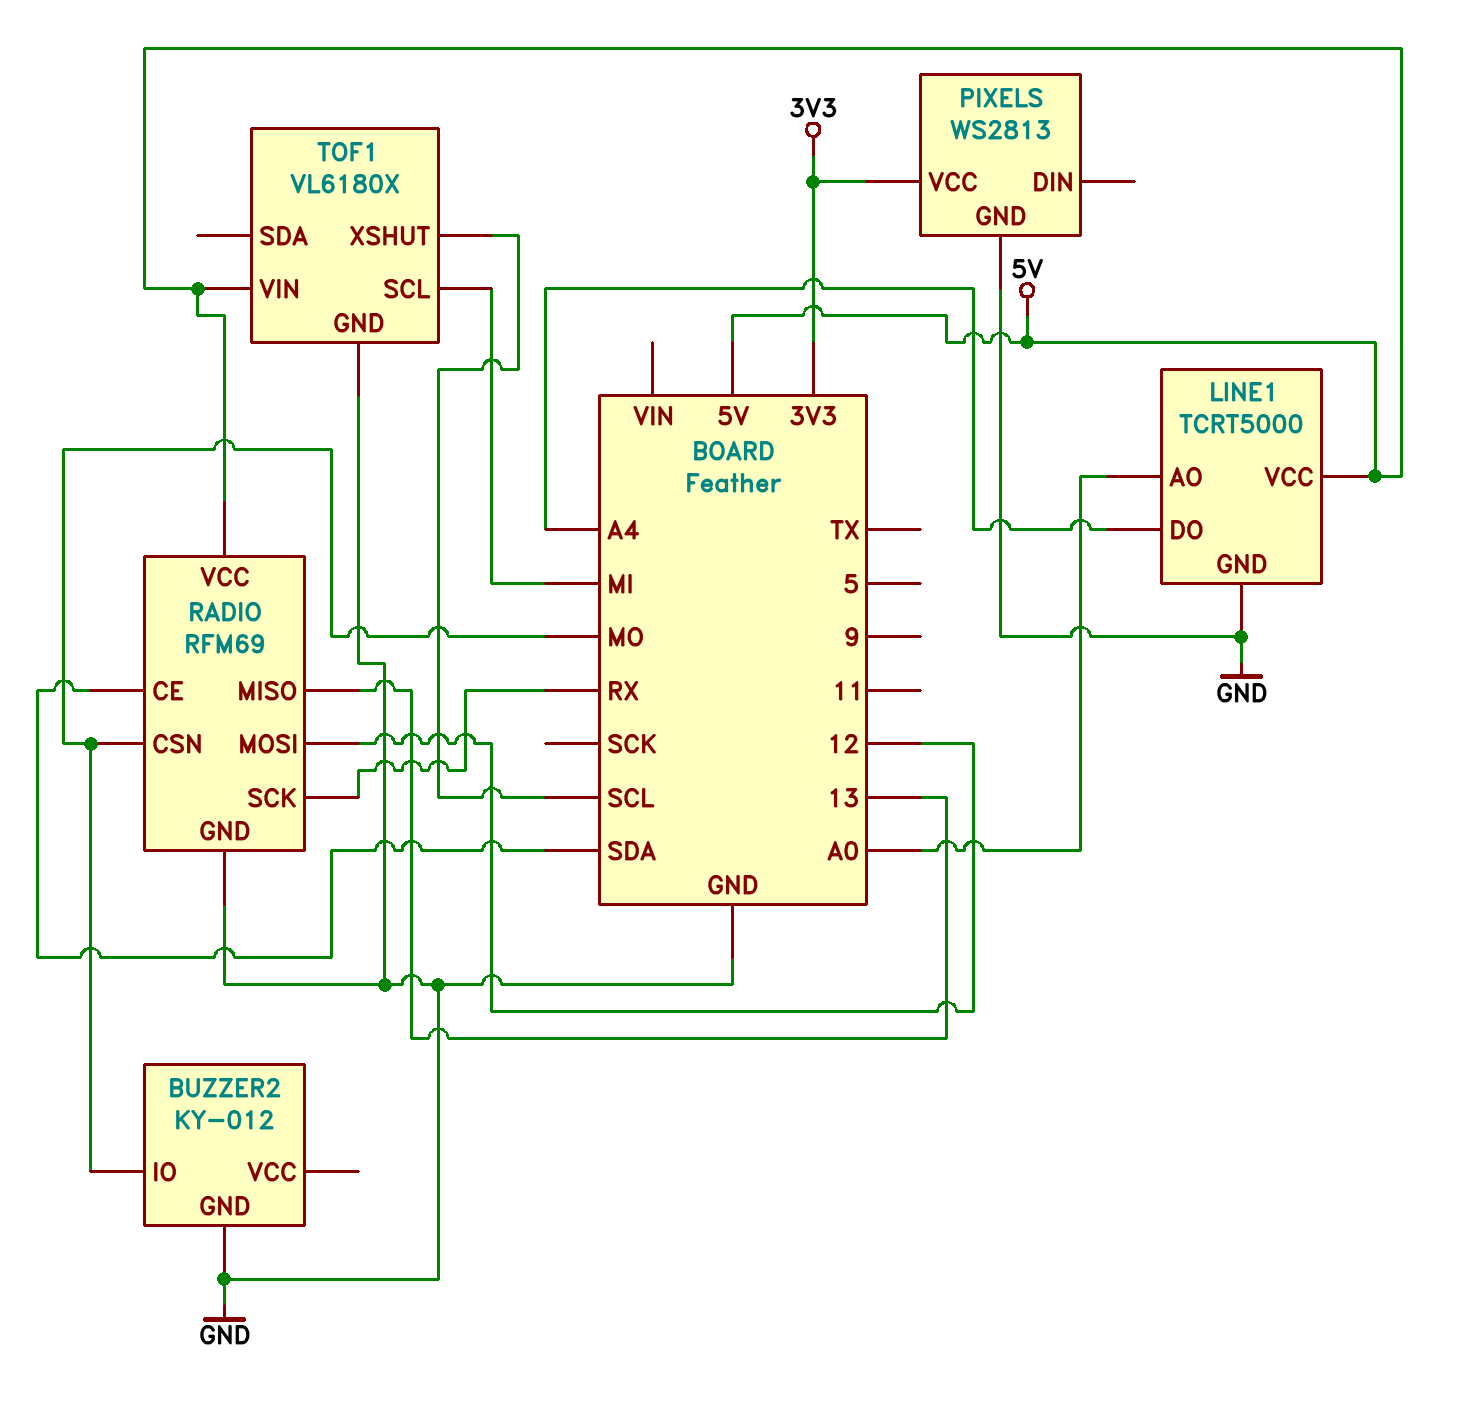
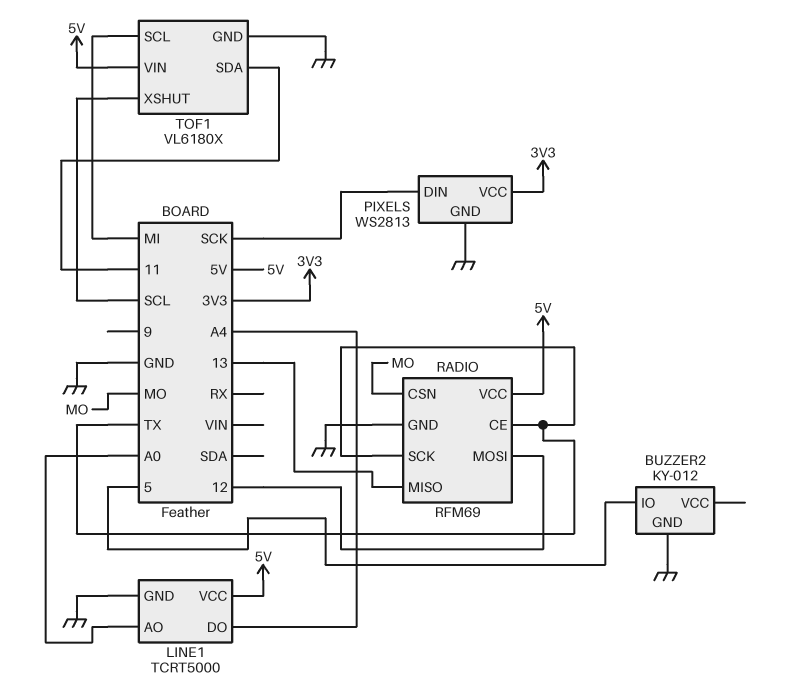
BUZZER2 pin IO: MO -> 5
PIXELS pin DIN: none -> SCK
RADIO pin CE: SDA -> TX
RADIO pin SCK: RX -> TX
TOF1 pin SDA: none -> 11

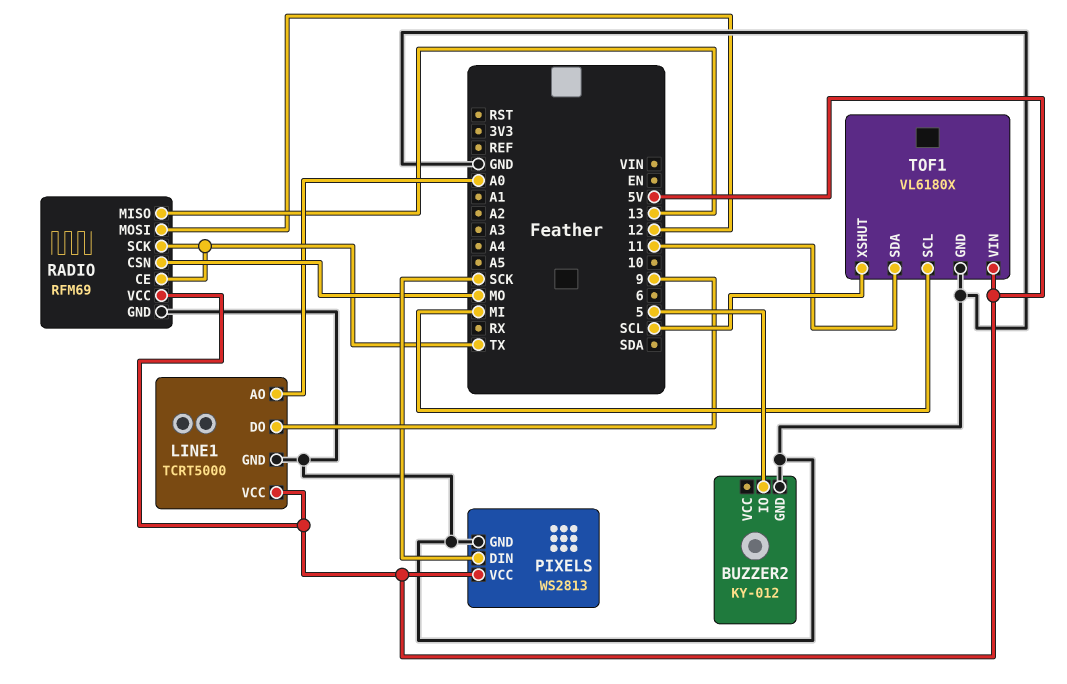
LINE1 pin DO: A4 -> 9
PIXELS pin VCC: 3V3 -> 5V

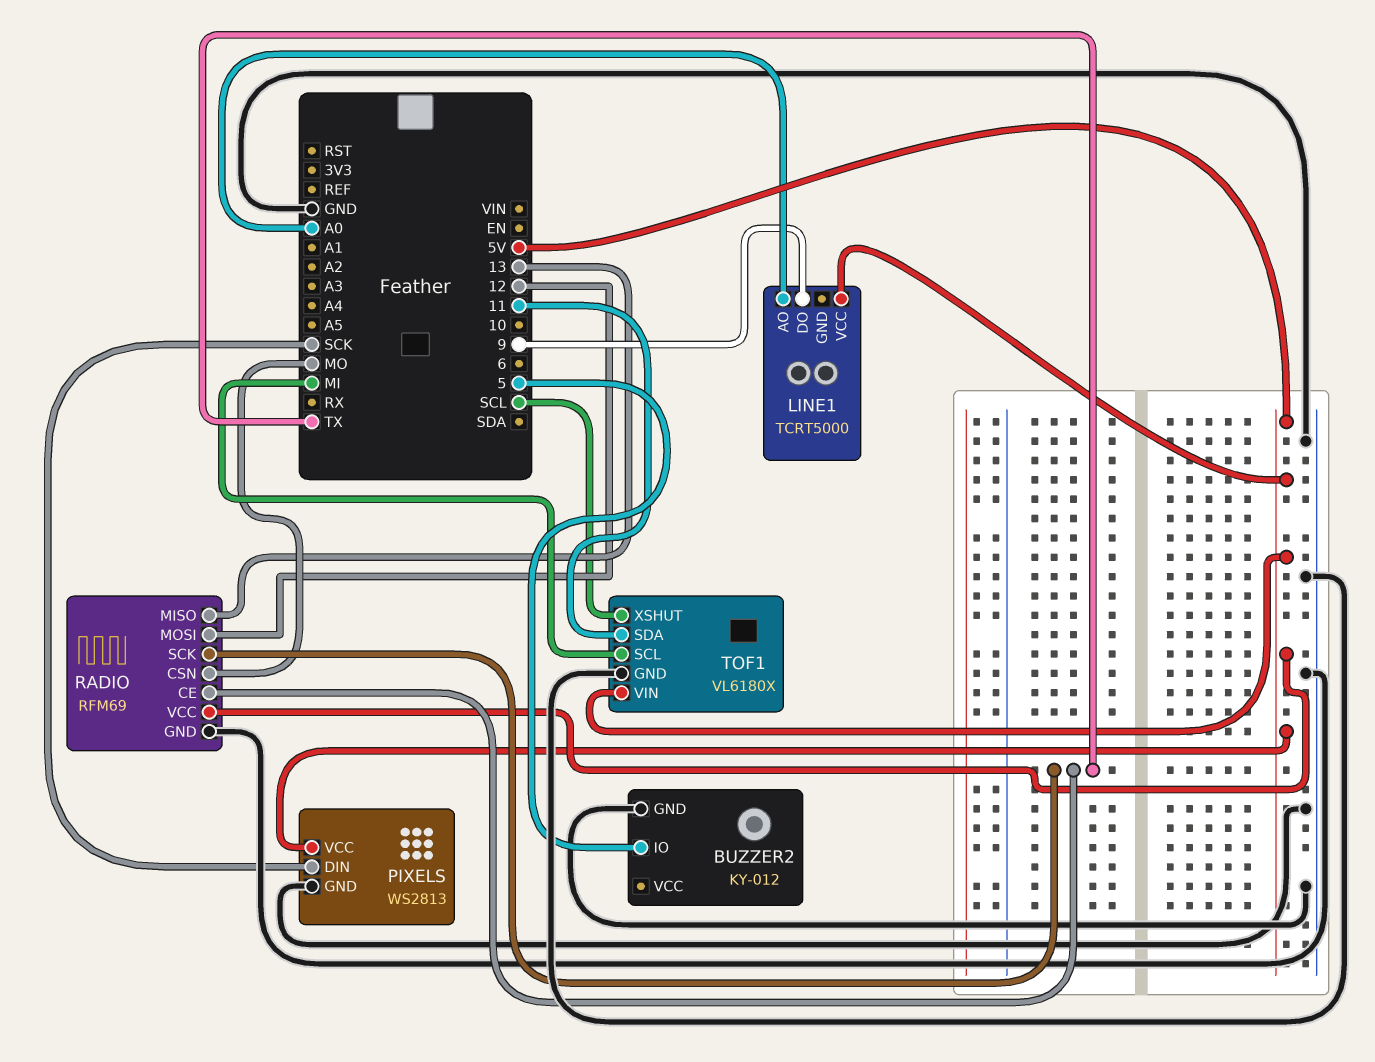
LINE1 pin GND: GND -> none

